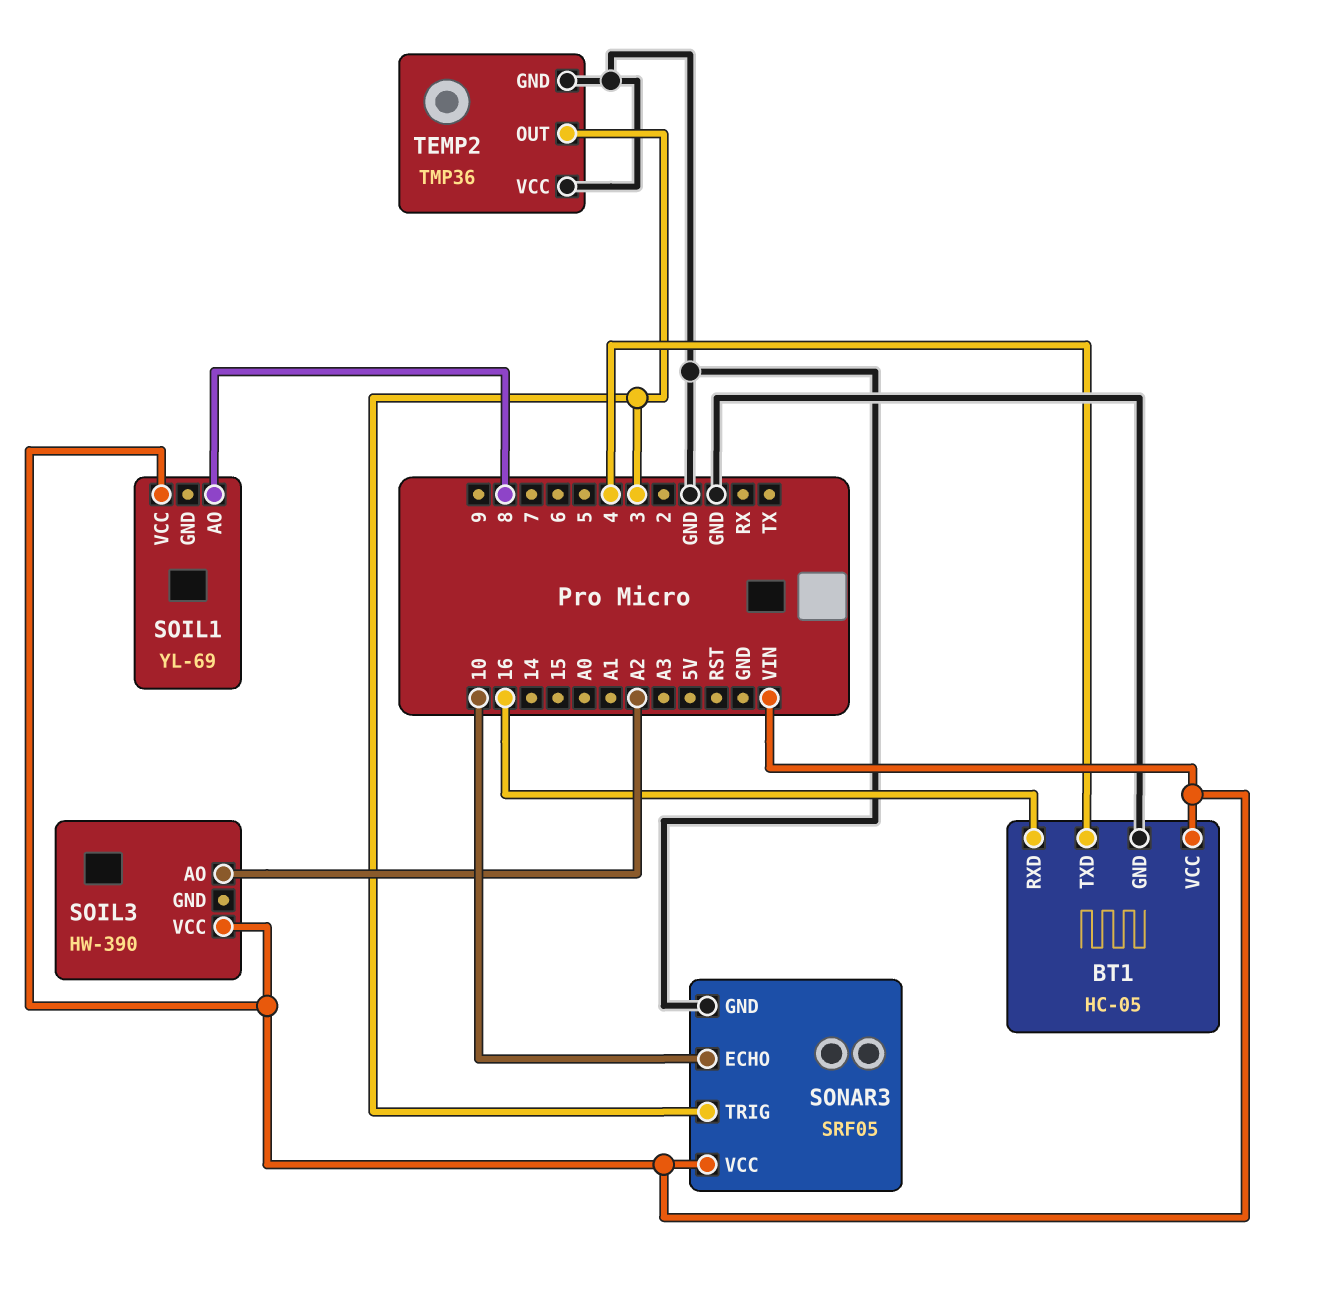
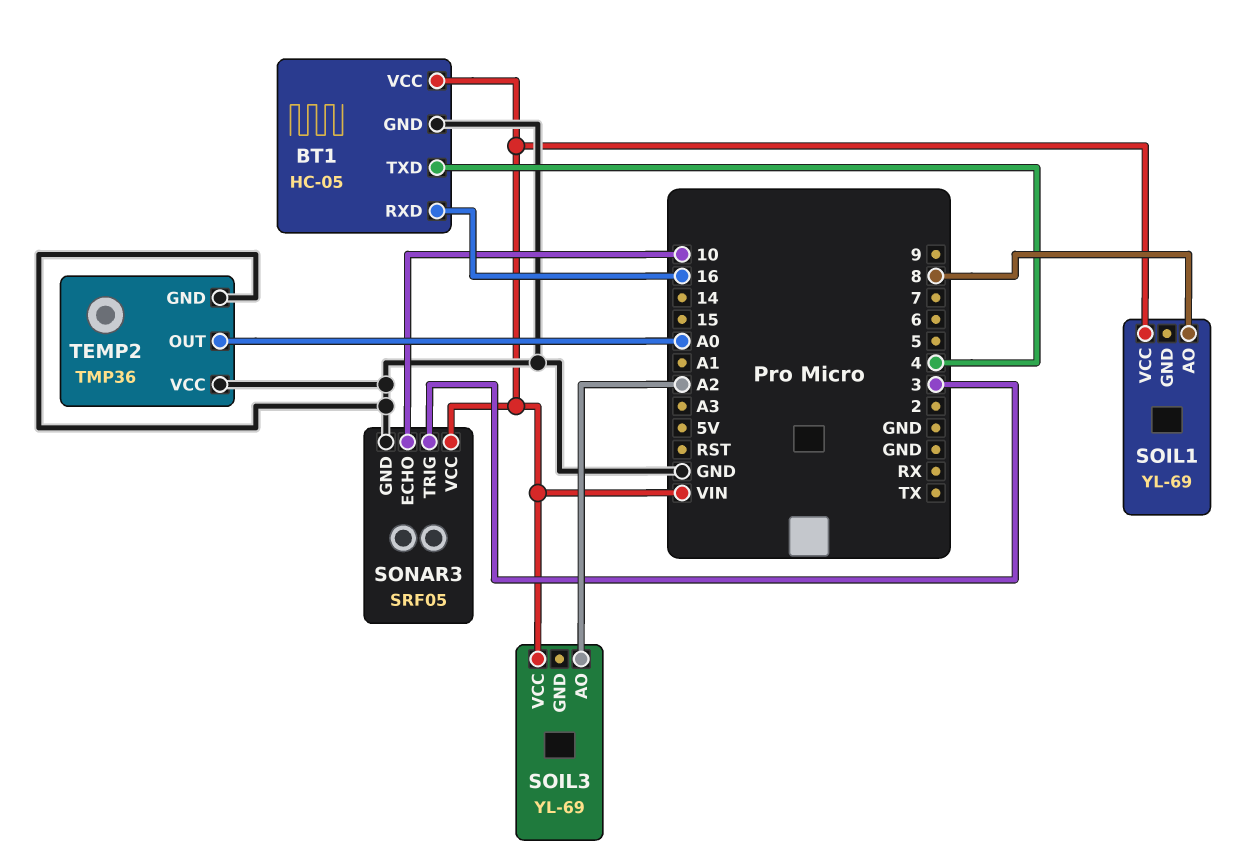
SOIL3: HW-390 -> YL-69
TEMP2 pin OUT: 3 -> A0

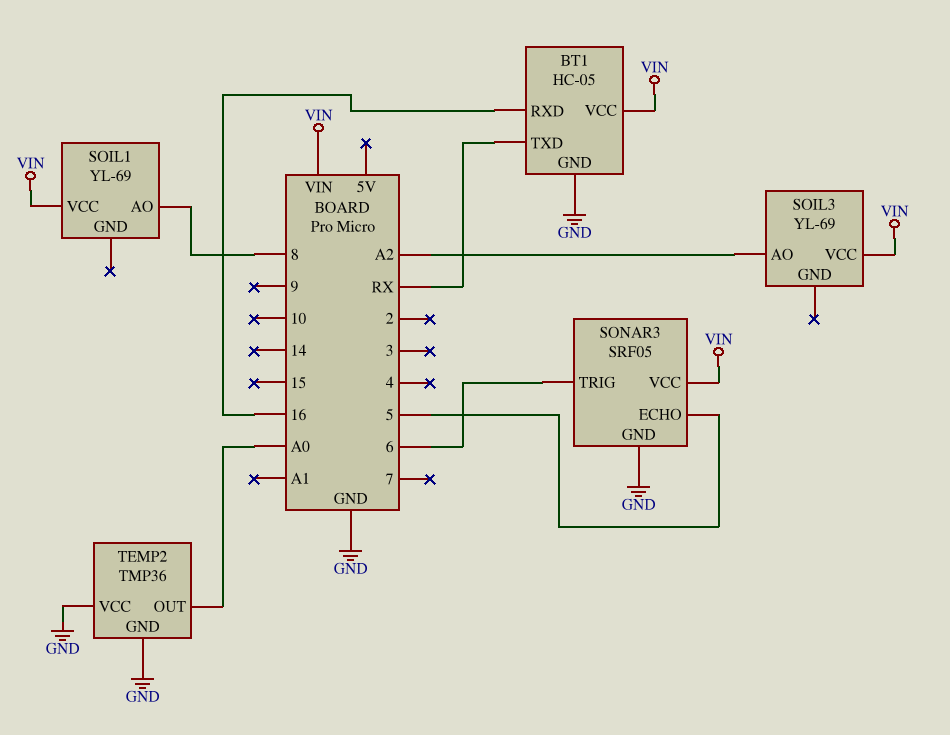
BT1 pin TXD: 4 -> RX
SONAR3 pin ECHO: 10 -> 5
SONAR3 pin TRIG: 3 -> 6

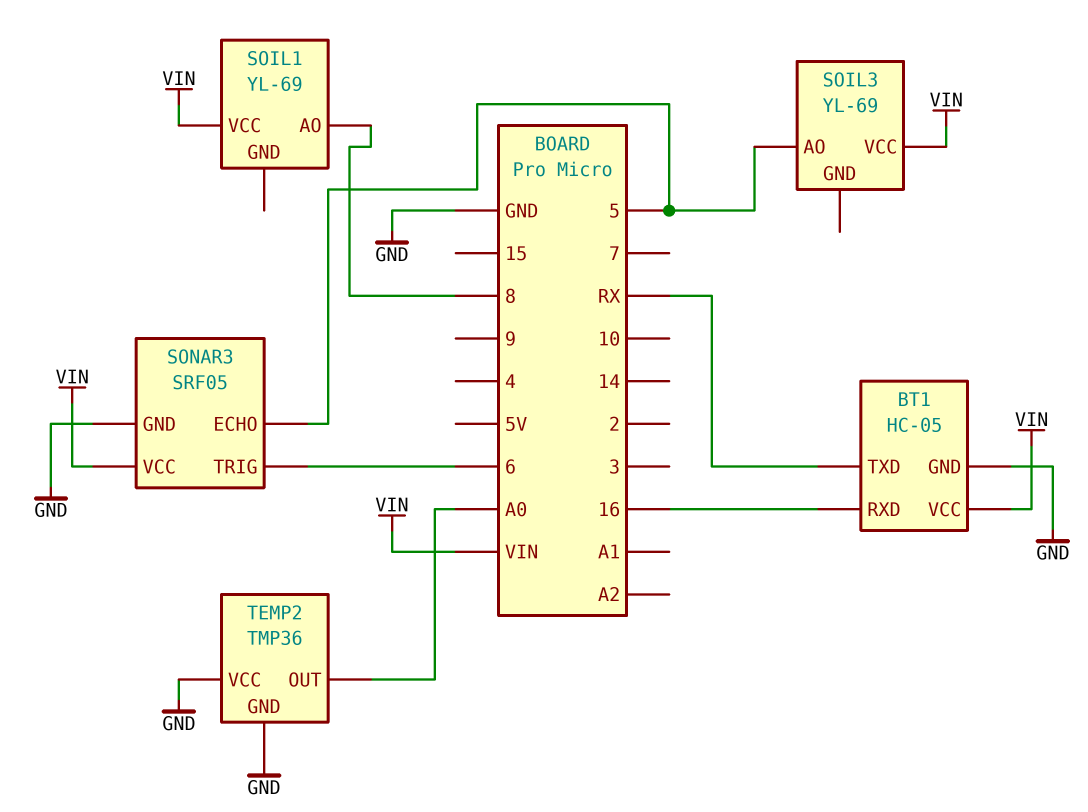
SOIL3 pin AO: A2 -> 5

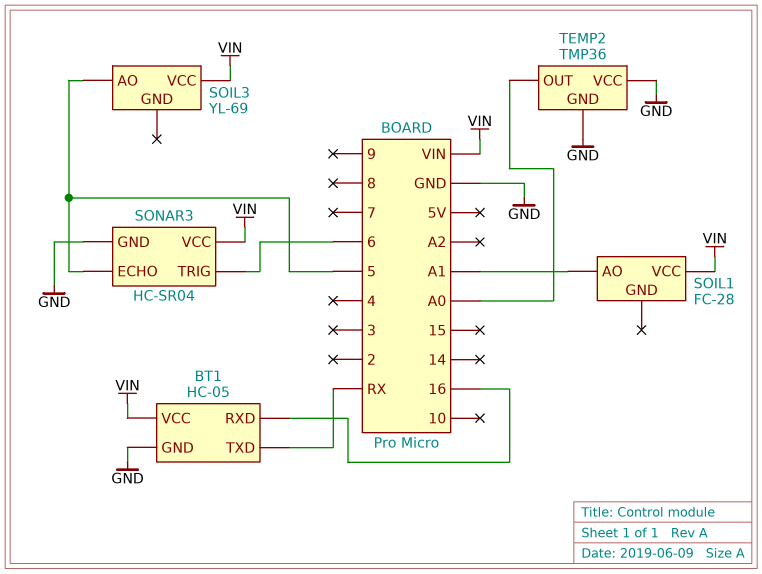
SOIL1: YL-69 -> FC-28
SOIL1 pin AO: 8 -> A1
SONAR3: SRF05 -> HC-SR04

